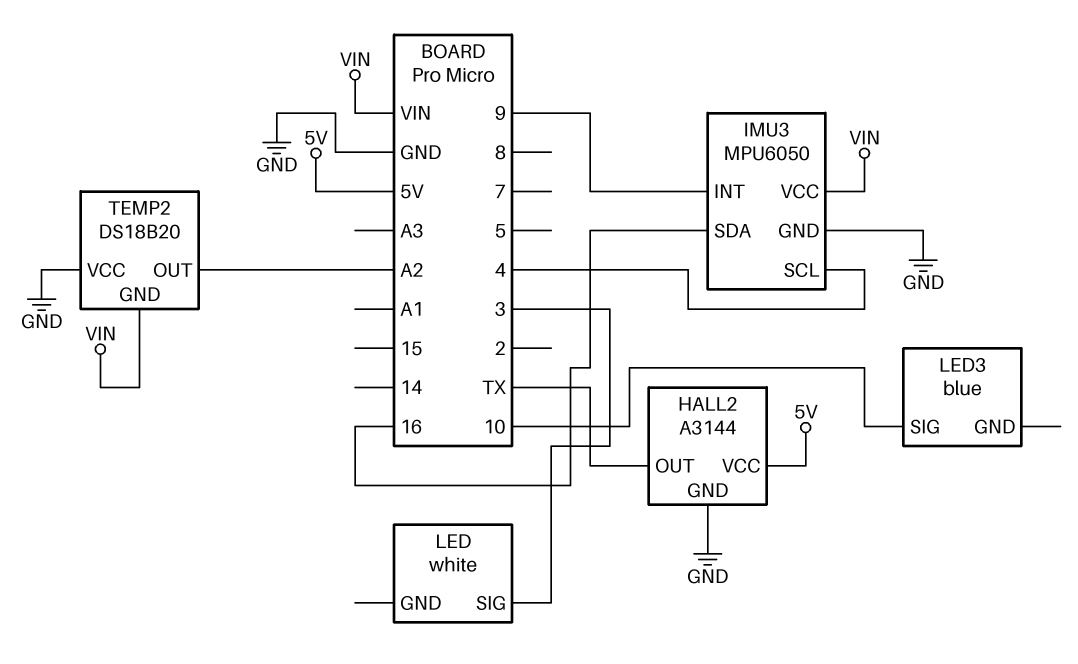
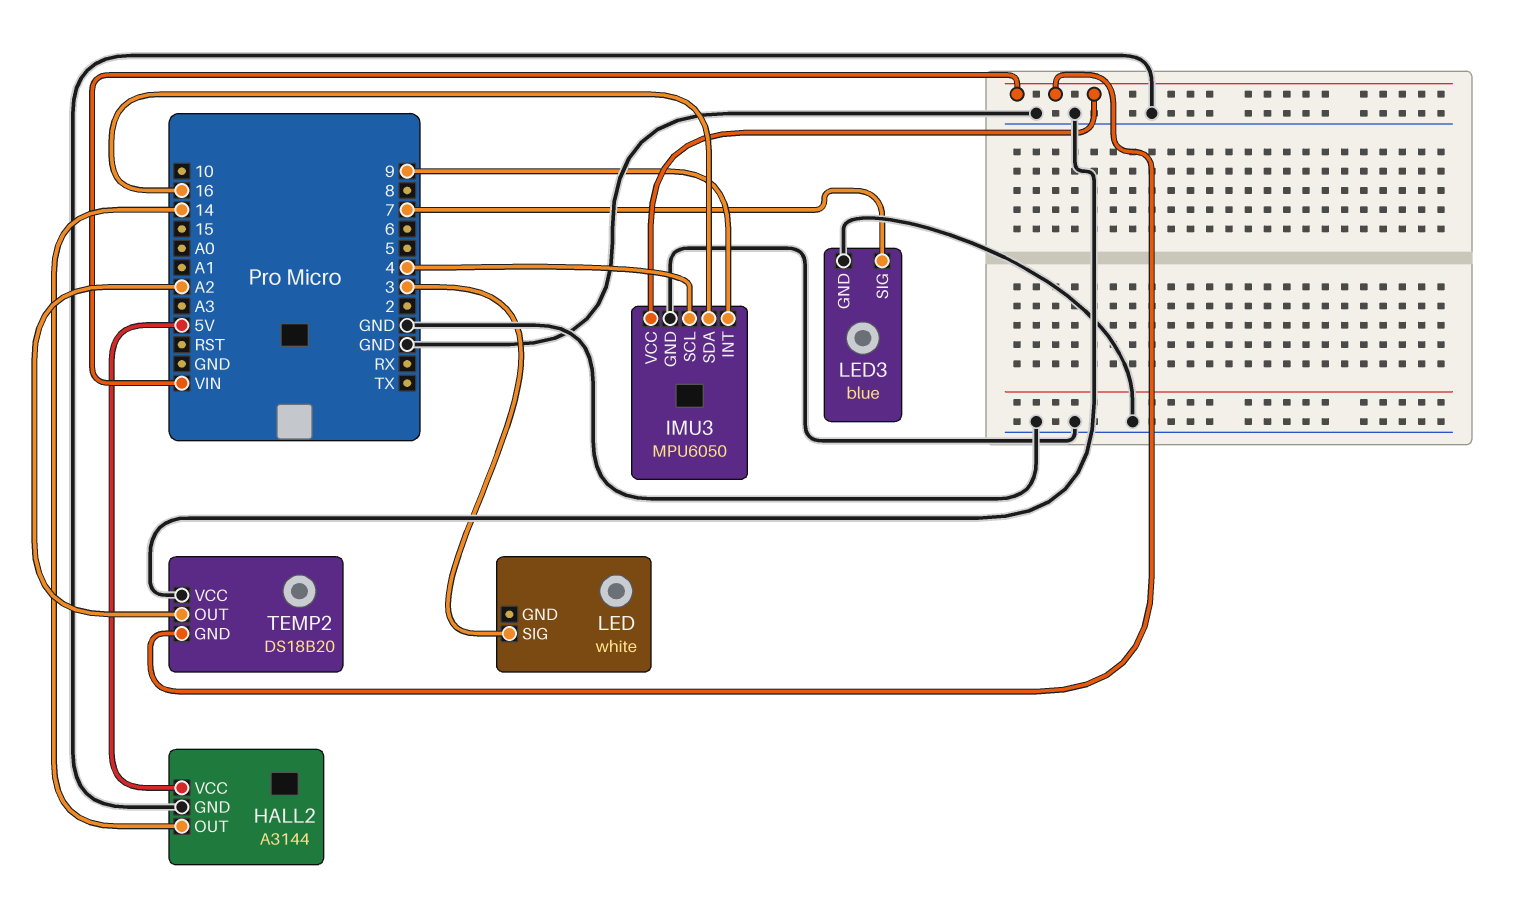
HALL2 pin OUT: TX -> 14
LED3 pin GND: none -> GND
LED3 pin SIG: 10 -> 7

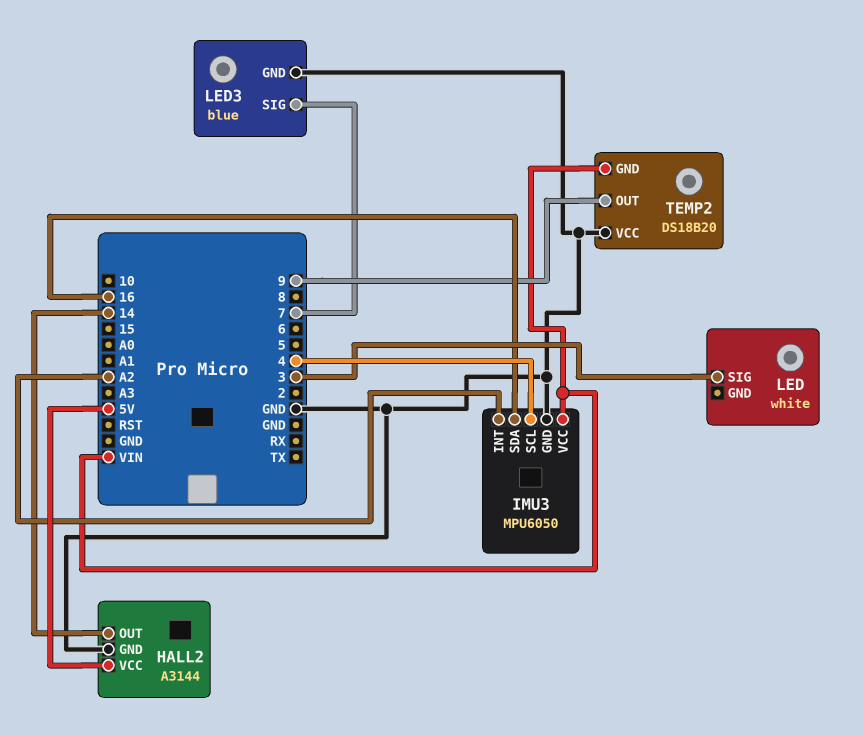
IMU3 pin INT: 9 -> A2
TEMP2 pin OUT: A2 -> 9

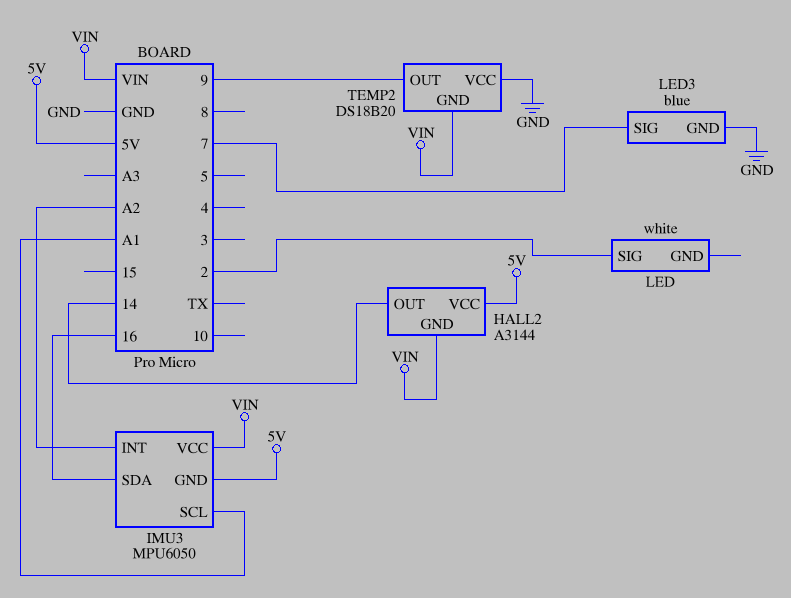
HALL2 pin GND: GND -> VIN
IMU3 pin GND: GND -> 5V
IMU3 pin SCL: 4 -> A1
LED pin SIG: 3 -> 2

